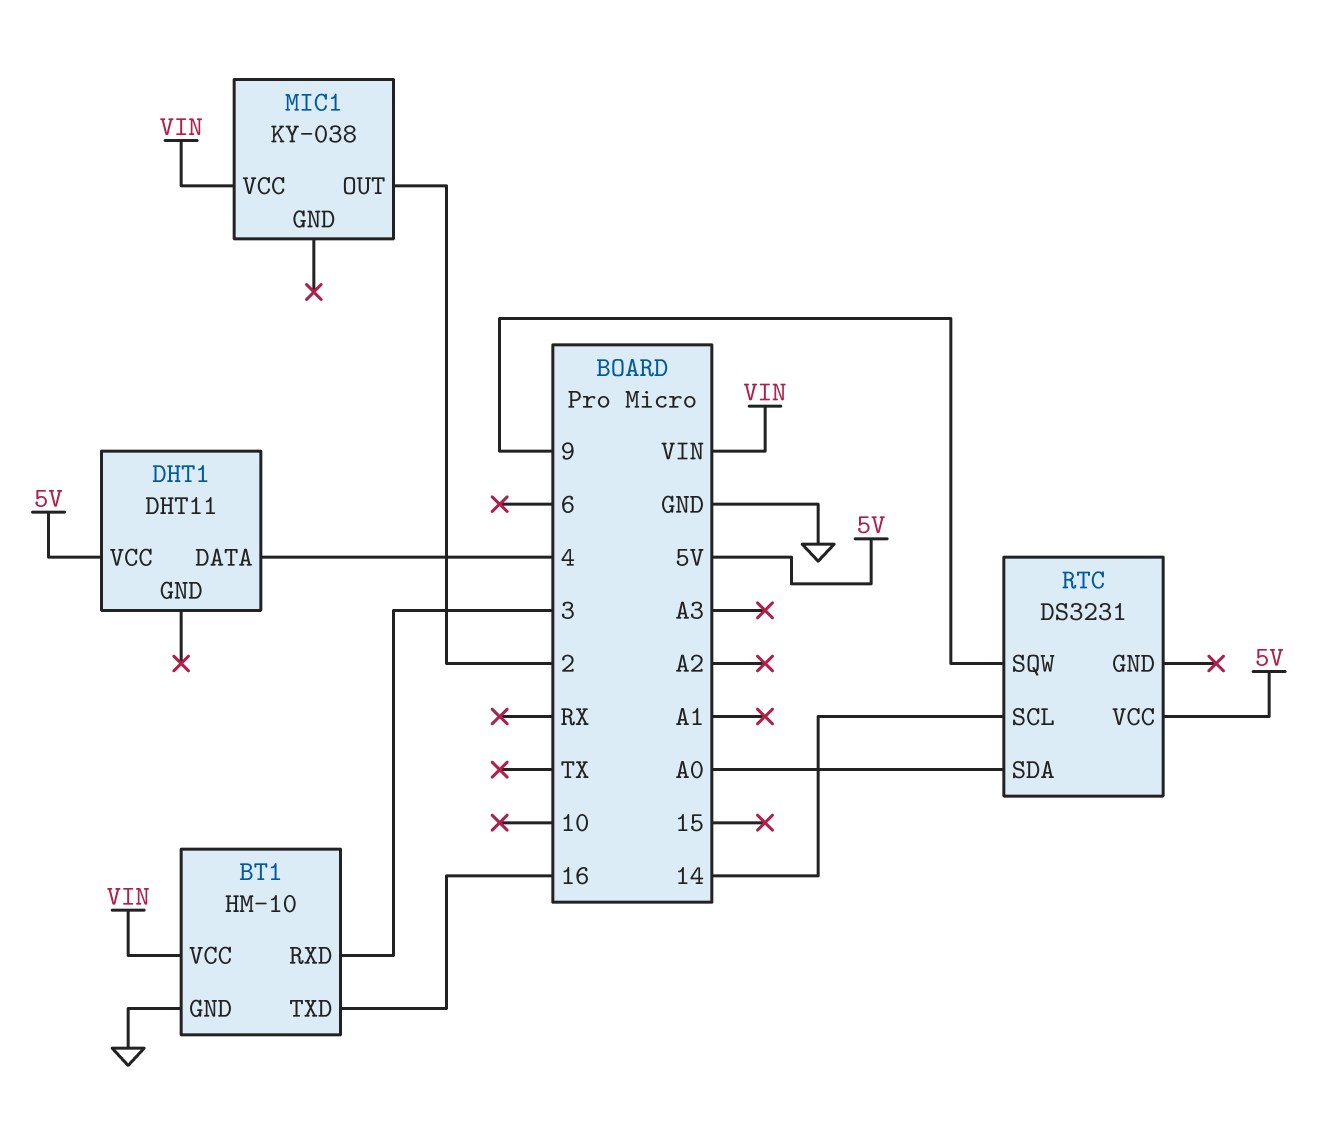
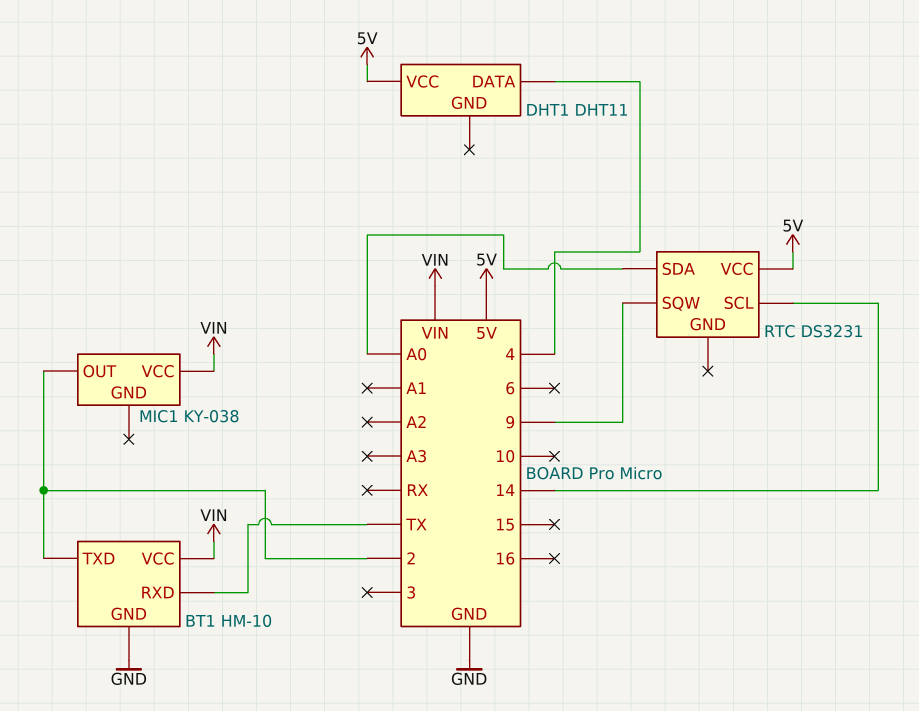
BT1 pin RXD: 3 -> TX
BT1 pin TXD: 16 -> 2

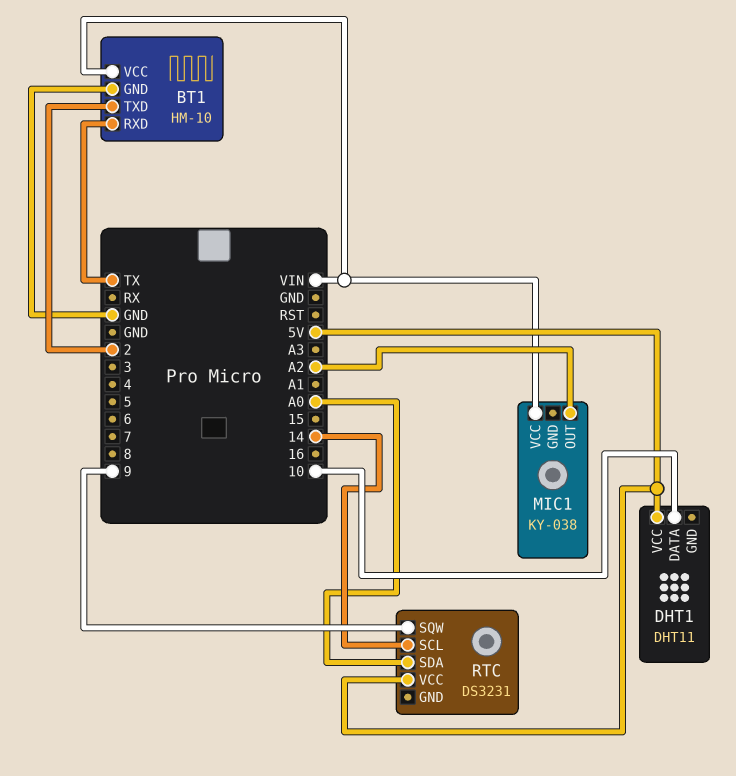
DHT1 pin DATA: 4 -> 10
MIC1 pin OUT: 2 -> A2

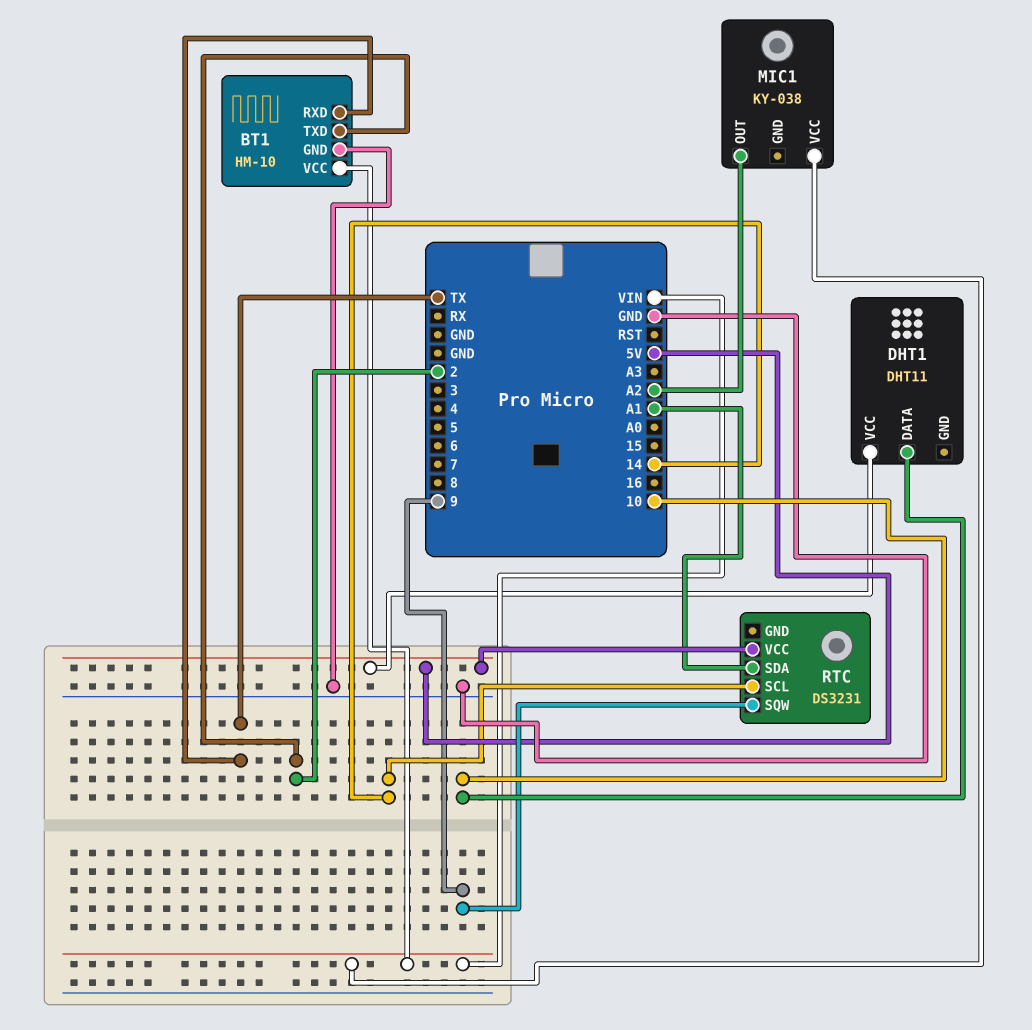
RTC pin SDA: A0 -> A1

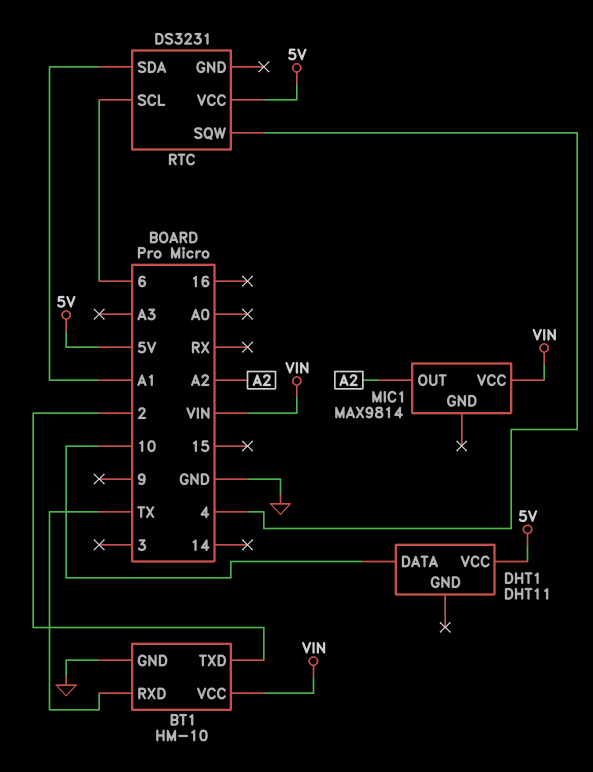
MIC1: KY-038 -> MAX9814
RTC pin SCL: 14 -> 6
RTC pin SQW: 9 -> 4

